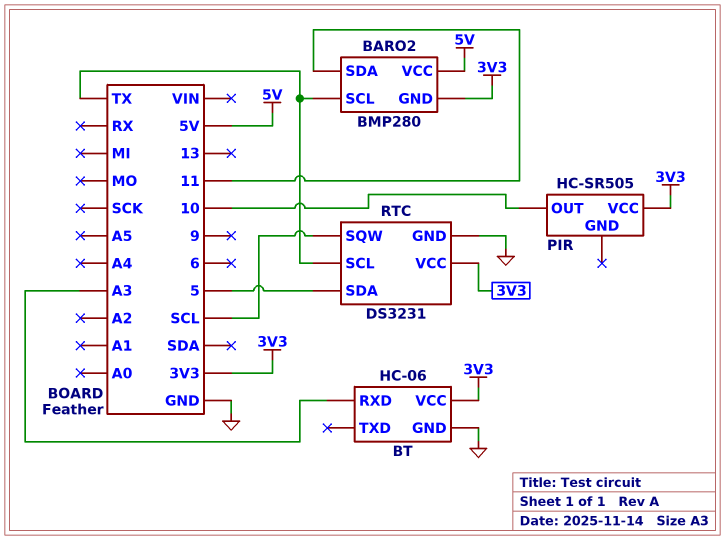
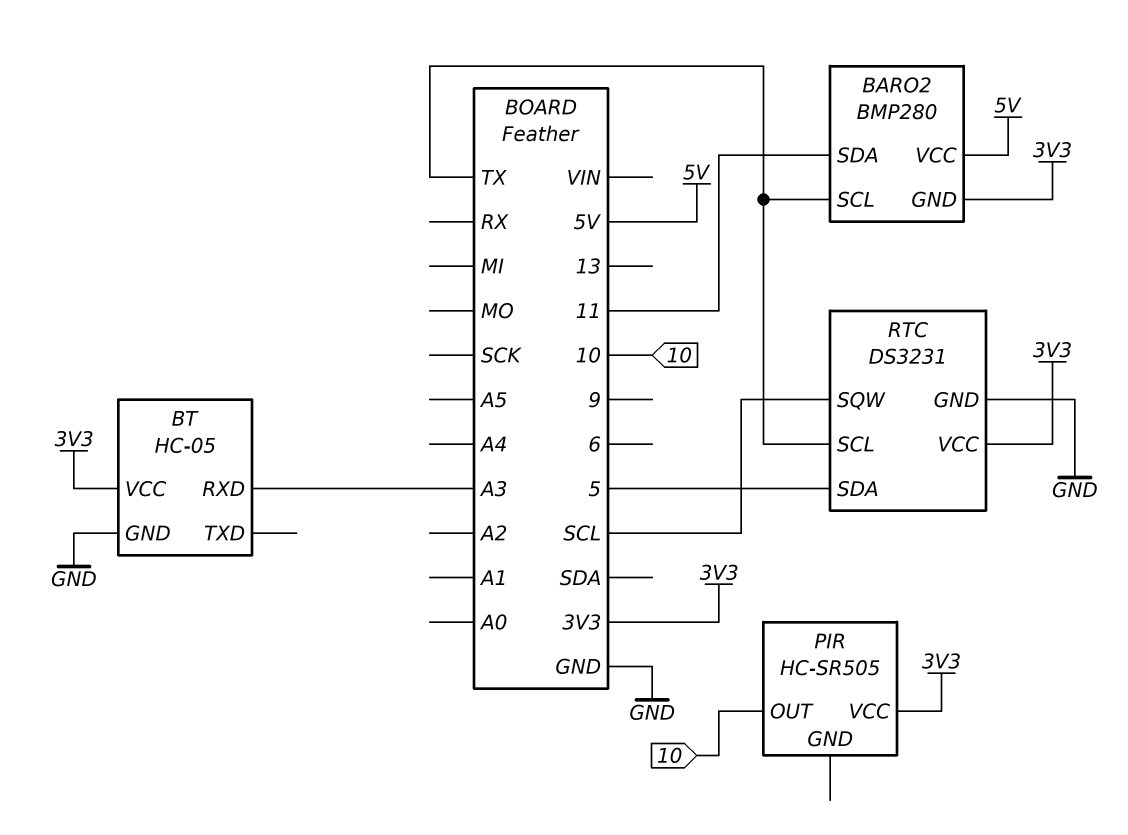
BT: HC-06 -> HC-05

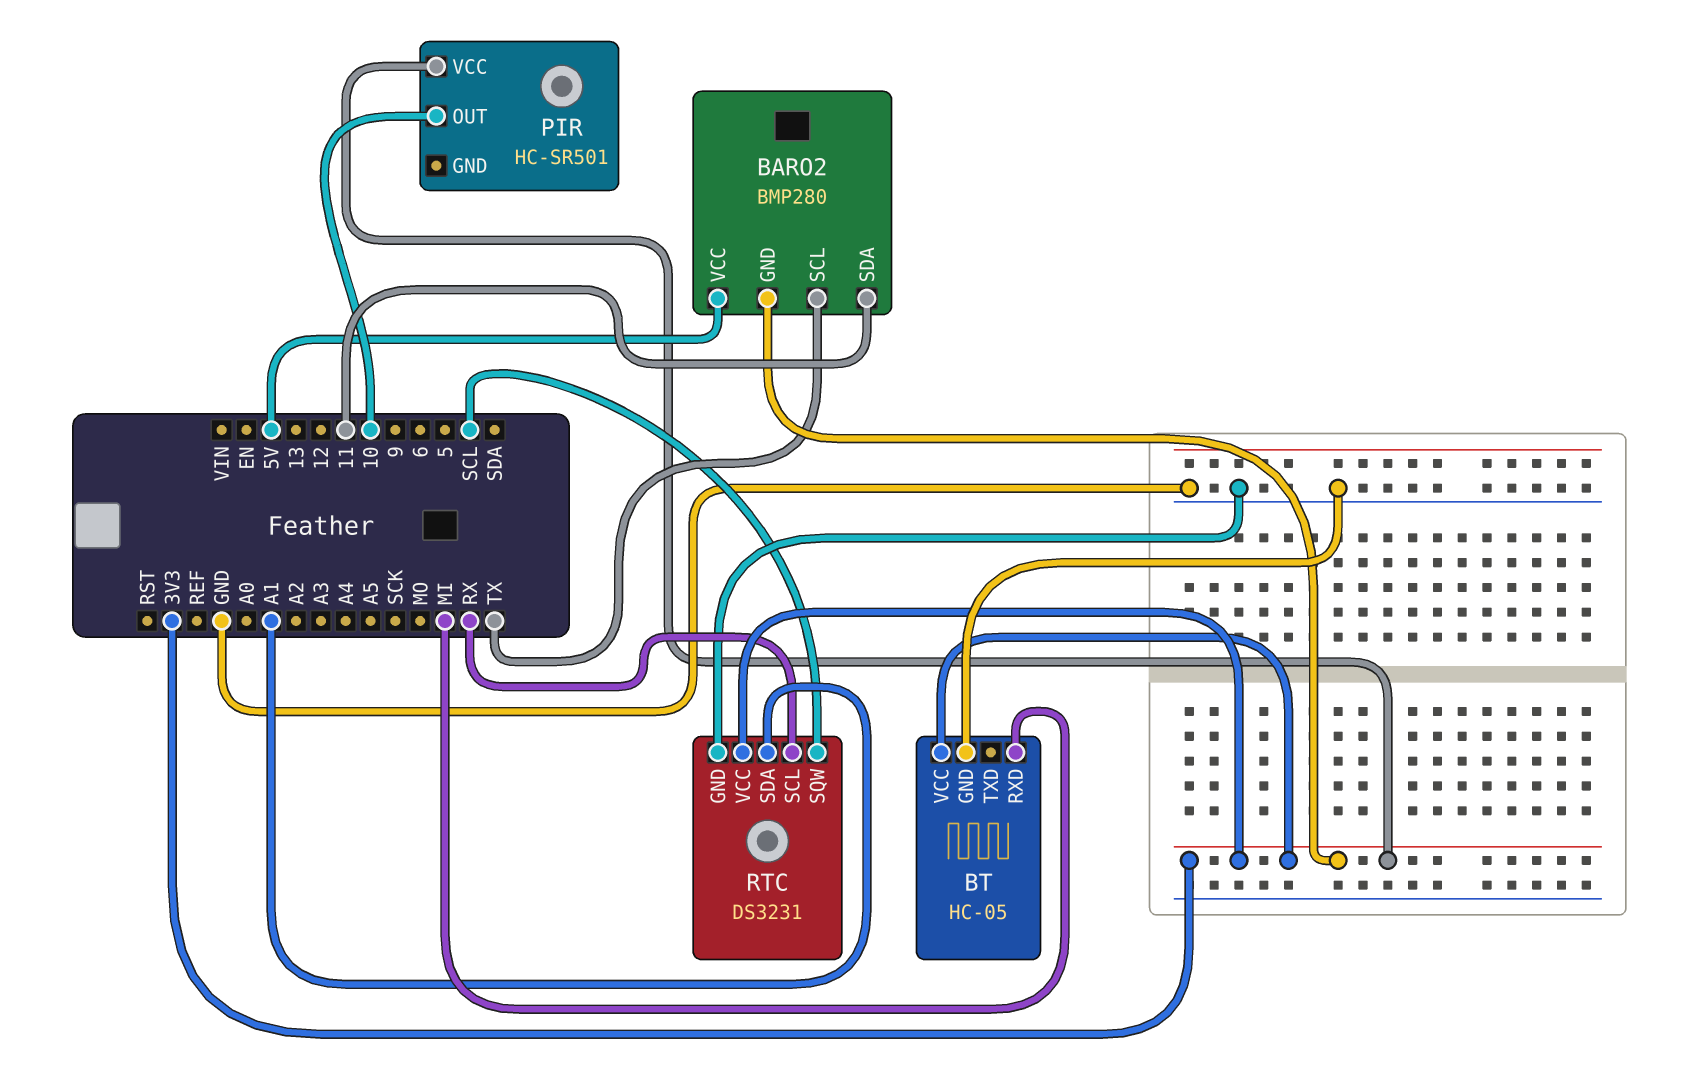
BT pin RXD: A3 -> MI
PIR: HC-SR505 -> HC-SR501
RTC pin SCL: TX -> RX
RTC pin SDA: 5 -> A1

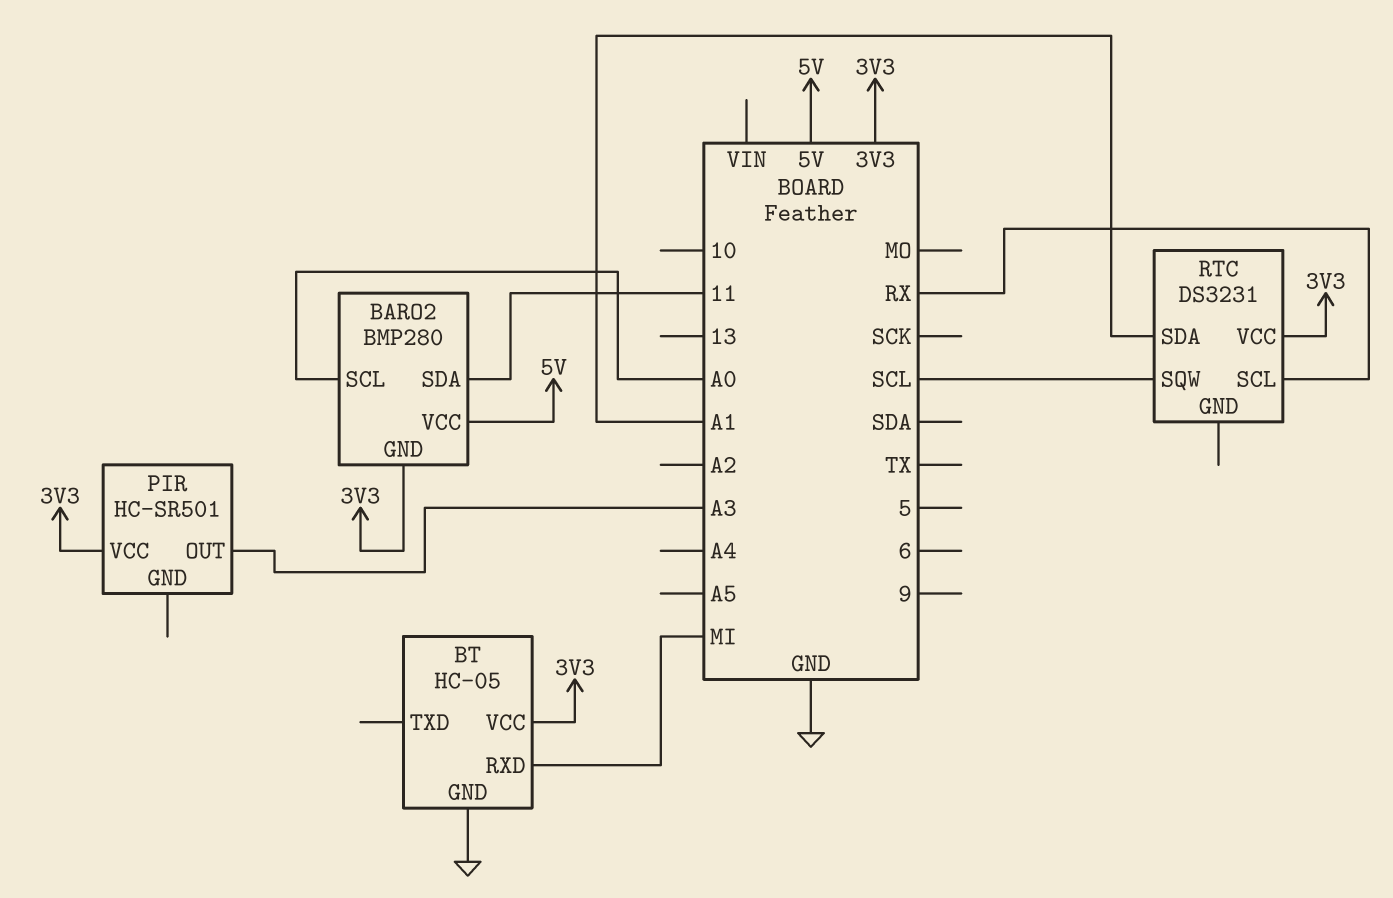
BARO2 pin SCL: TX -> A0
PIR pin OUT: 10 -> A3
RTC pin GND: GND -> none

